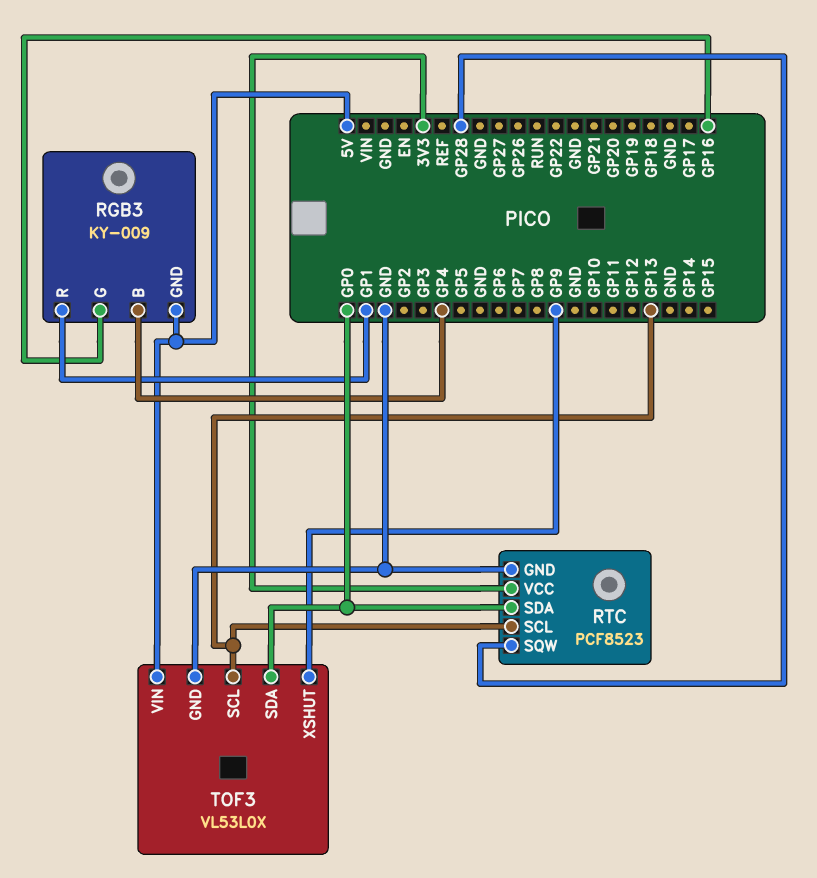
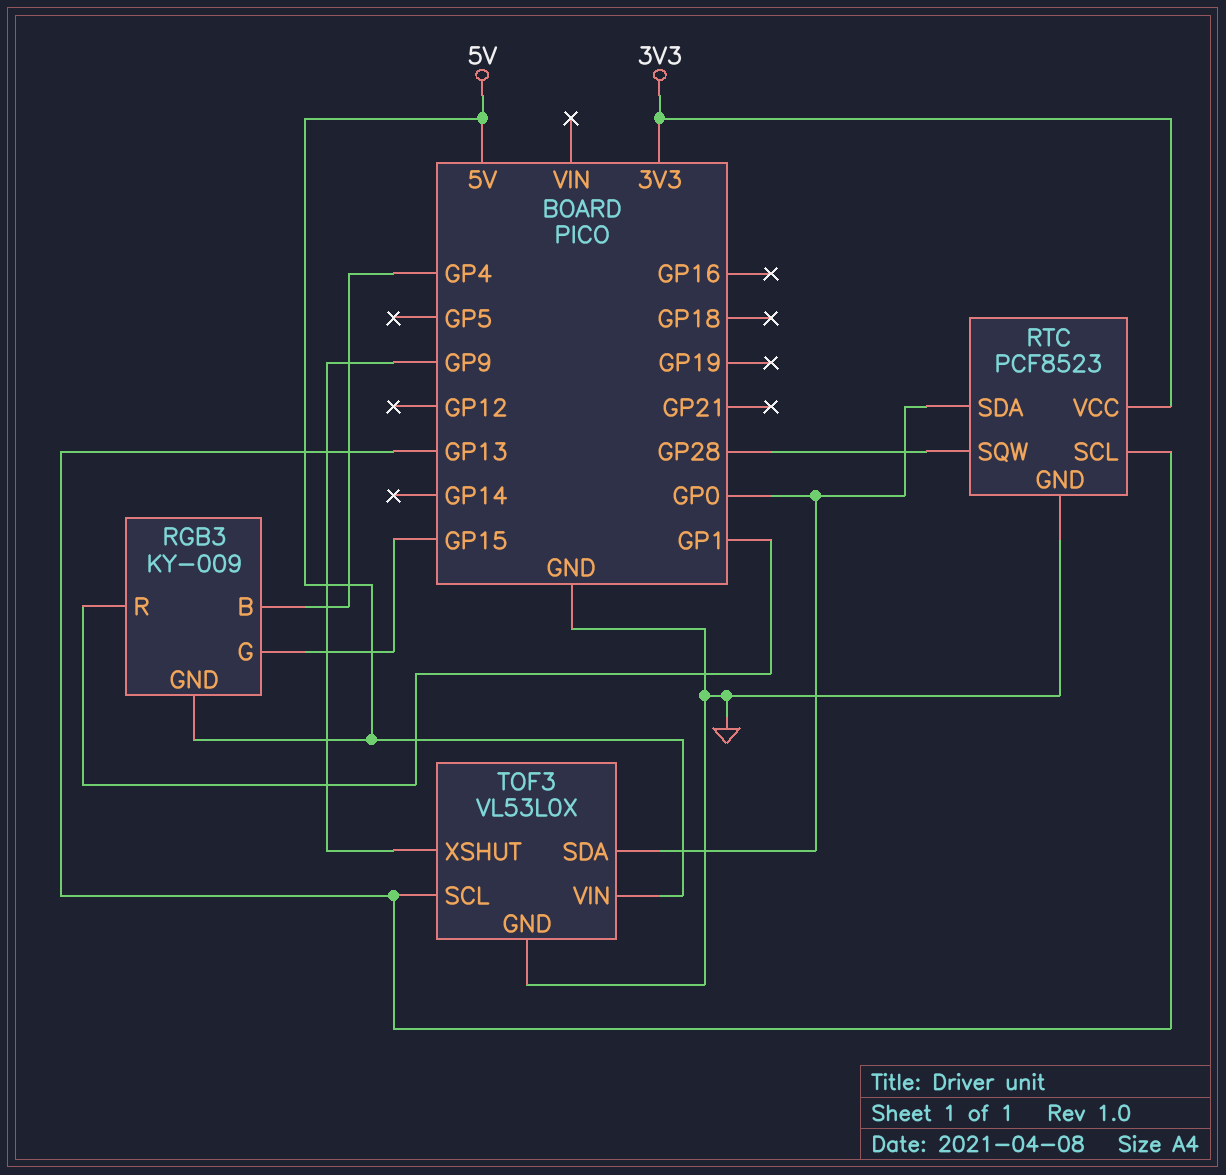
RGB3 pin G: GP16 -> GP15

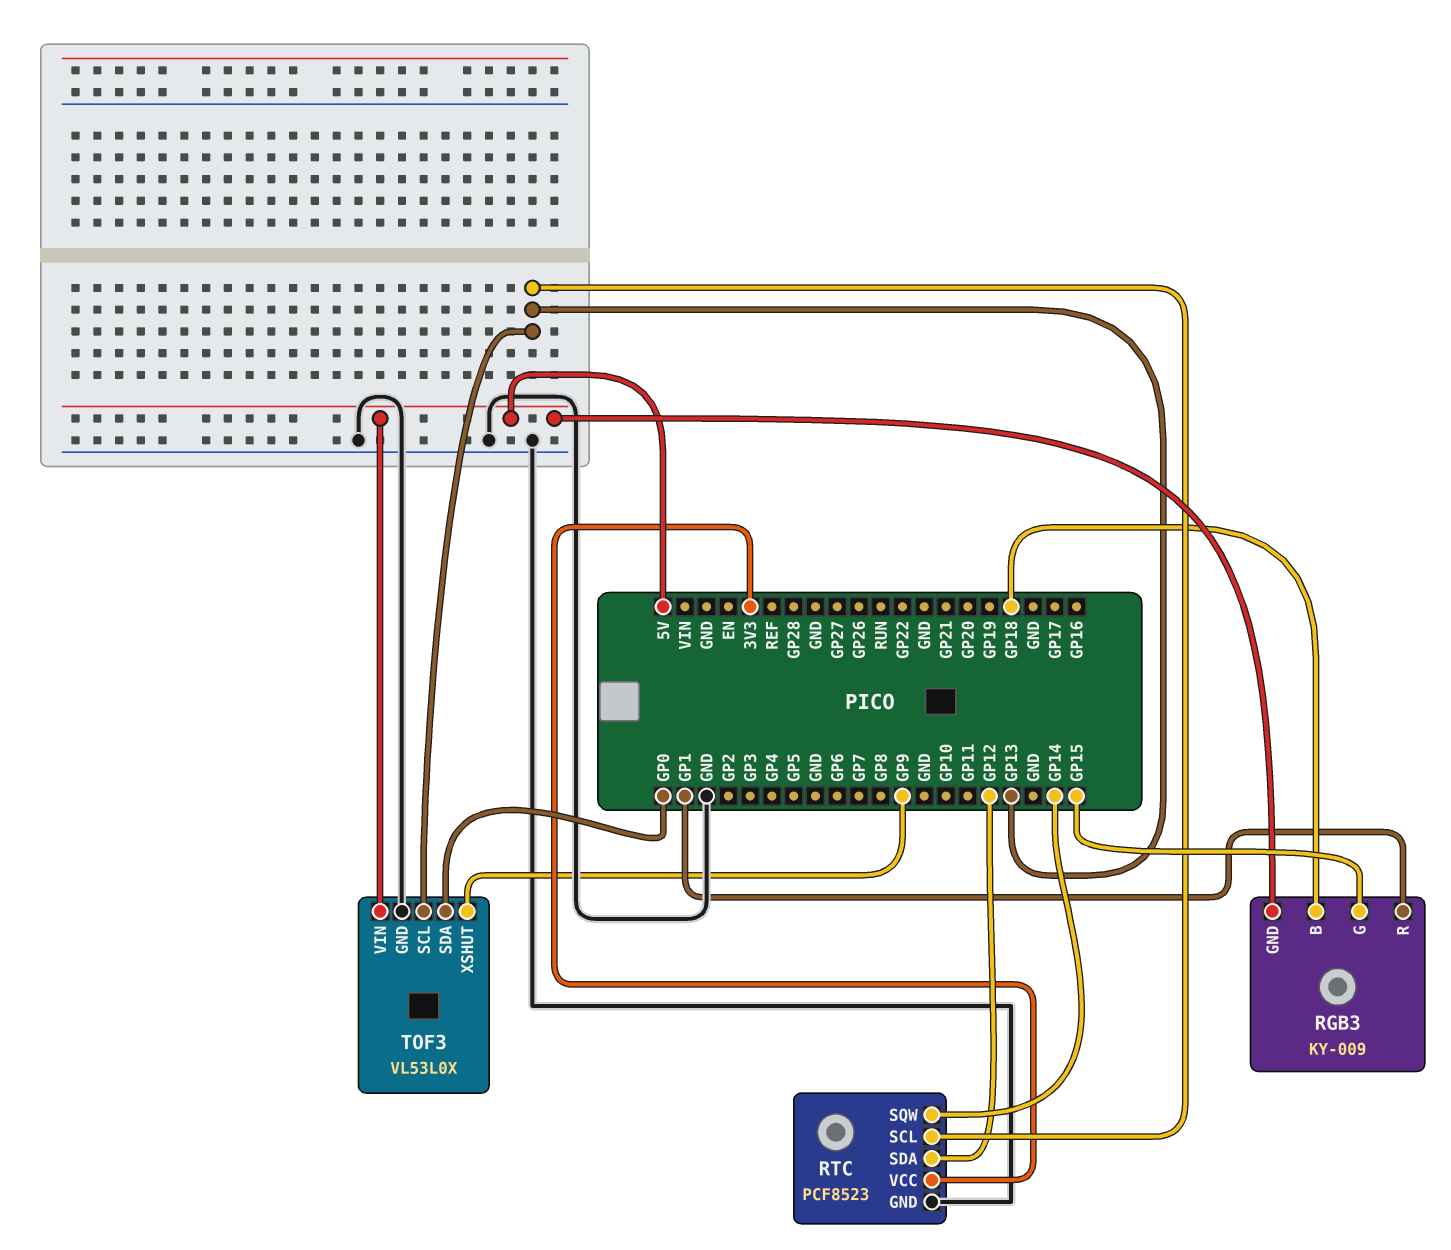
RGB3 pin B: GP4 -> GP18
RTC pin SDA: GP0 -> GP12
RTC pin SQW: GP28 -> GP14

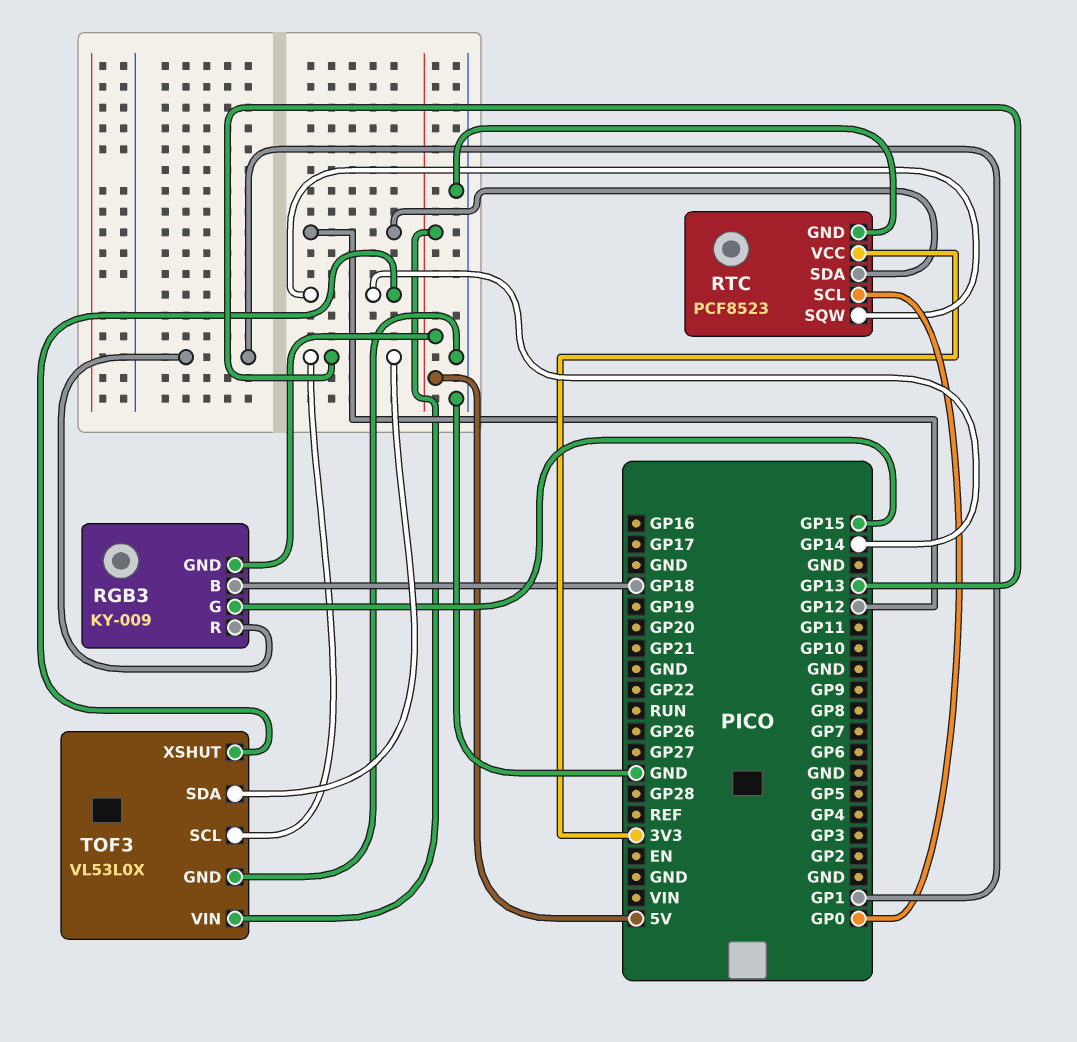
RTC pin SCL: GP13 -> GP0
TOF3 pin SDA: GP0 -> GP13
TOF3 pin XSHUT: GP9 -> GP14

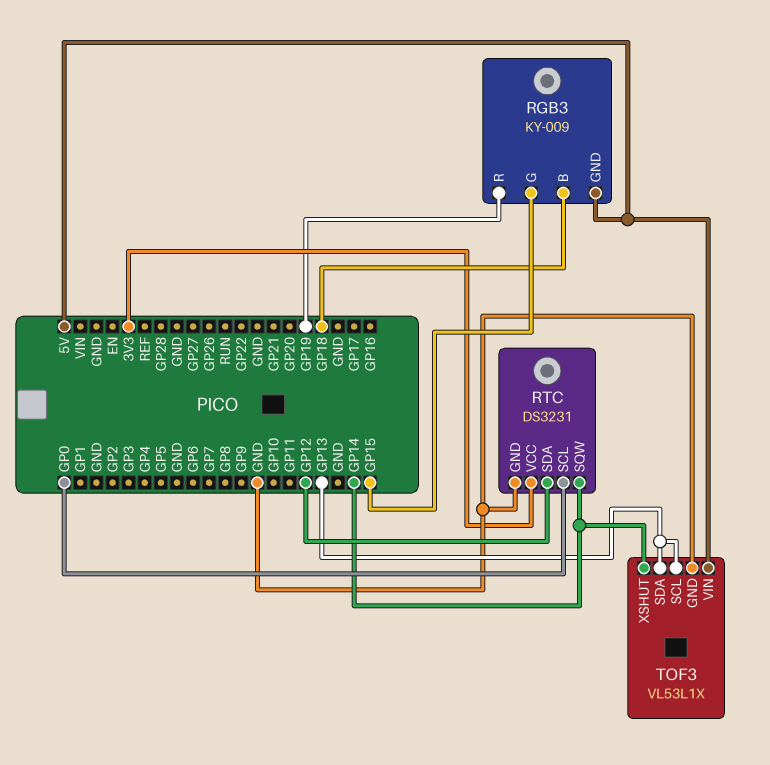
RGB3 pin R: GP1 -> GP19
RTC: PCF8523 -> DS3231
TOF3: VL53L0X -> VL53L1X

